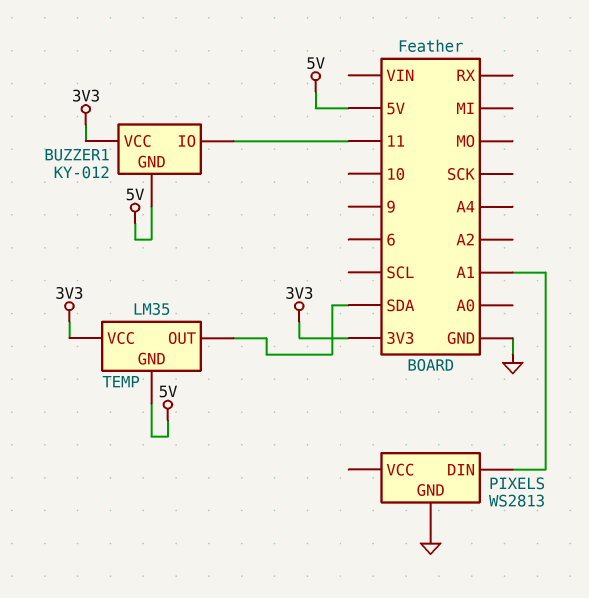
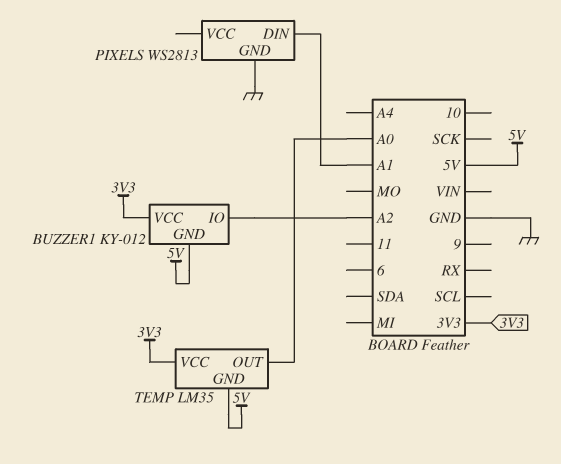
BUZZER1 pin IO: 11 -> A2
TEMP pin OUT: SDA -> A0

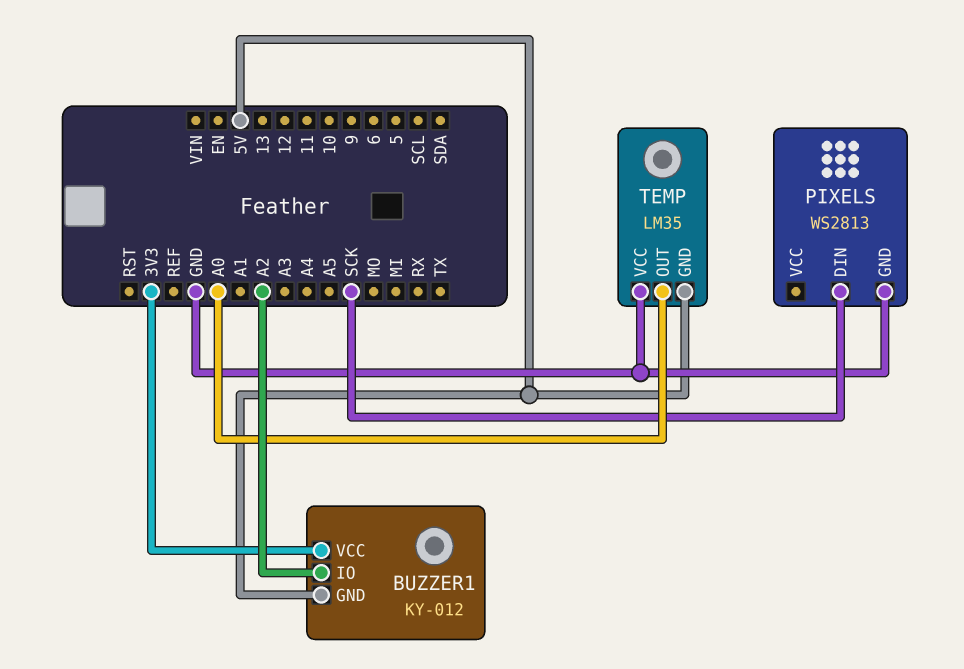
PIXELS pin DIN: A1 -> SCK
TEMP pin VCC: 3V3 -> GND

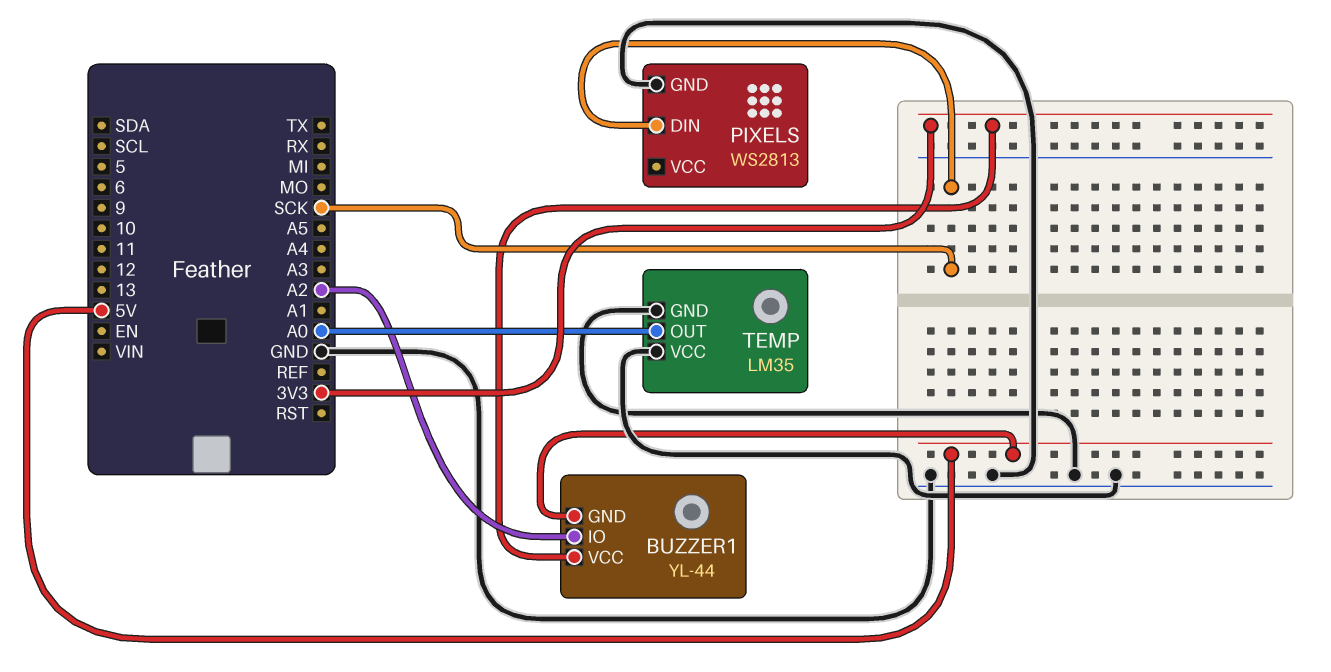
BUZZER1: KY-012 -> YL-44
TEMP pin GND: 5V -> GND

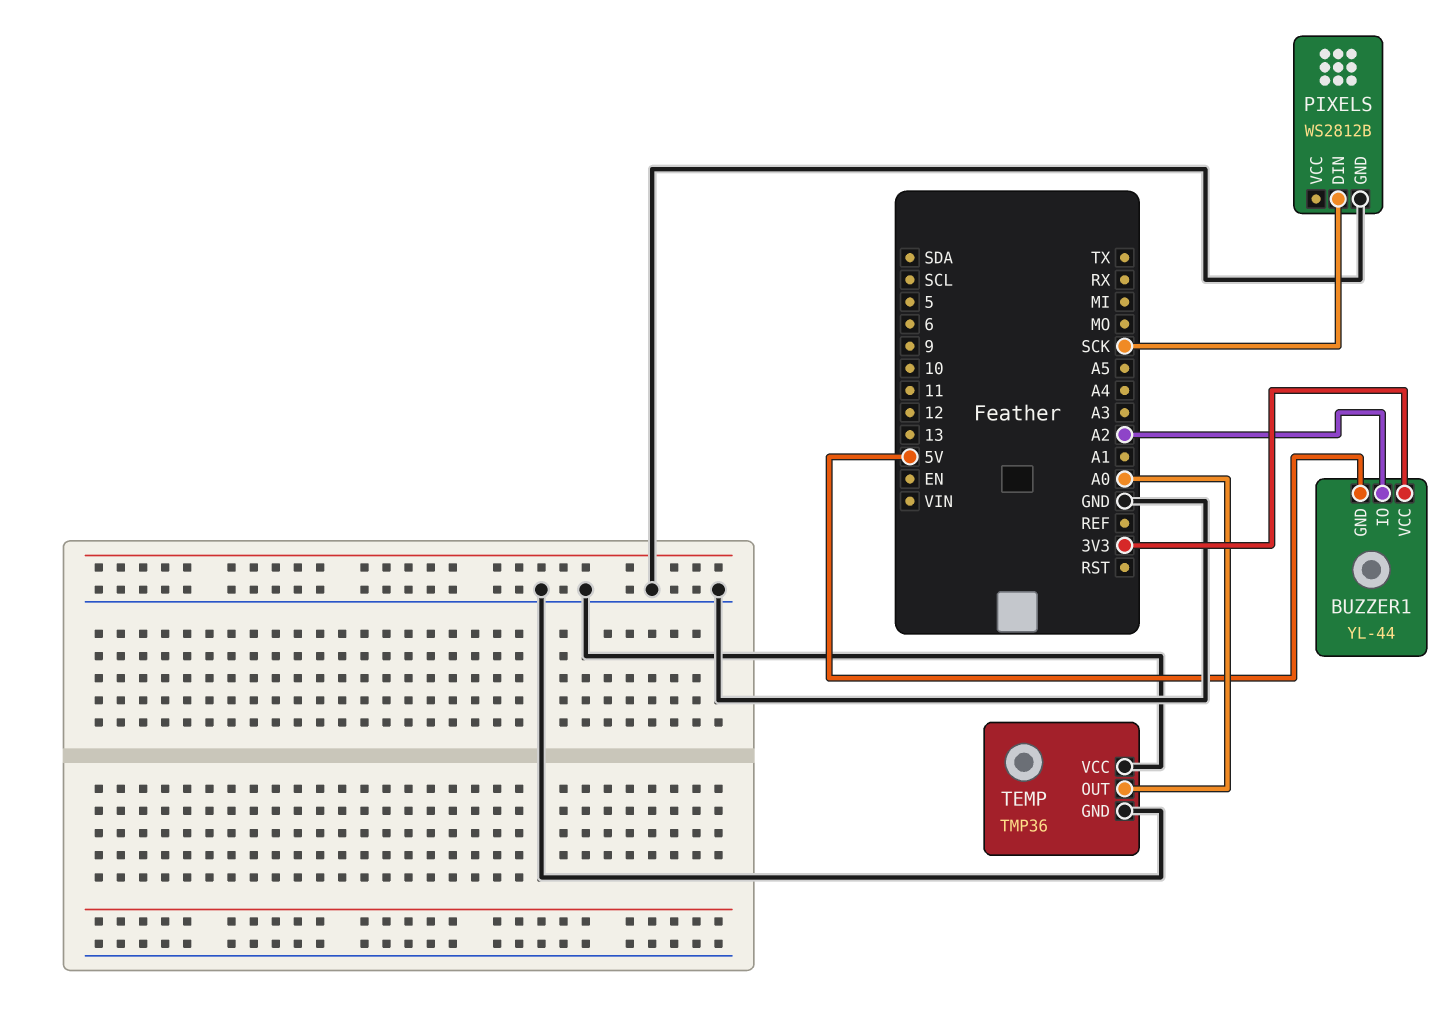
PIXELS: WS2813 -> WS2812B
TEMP: LM35 -> TMP36

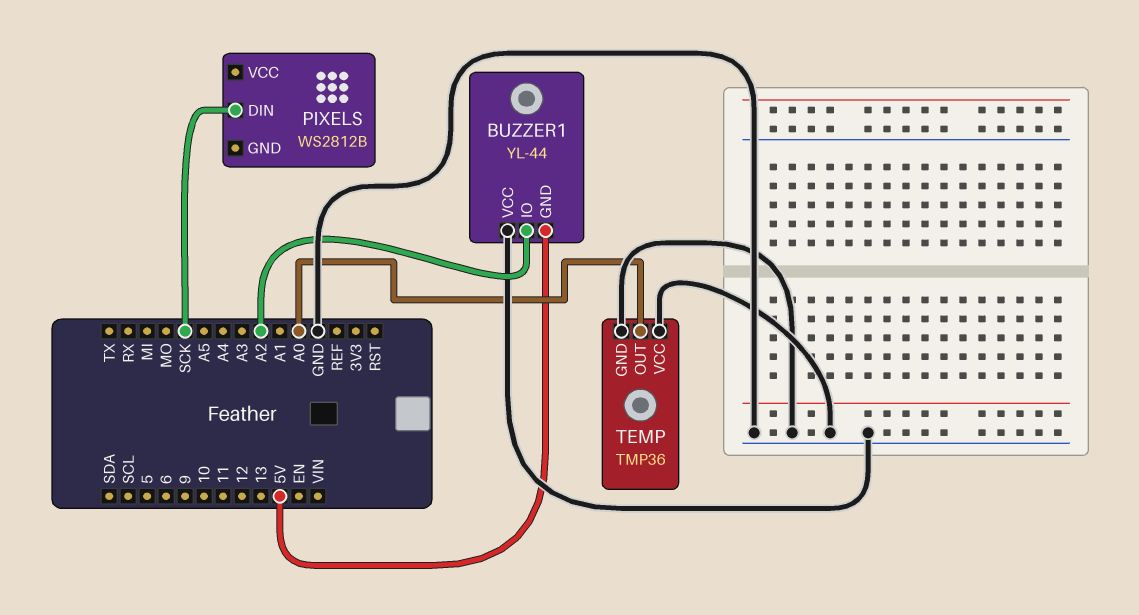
BUZZER1 pin VCC: 3V3 -> GND
PIXELS pin GND: GND -> none

